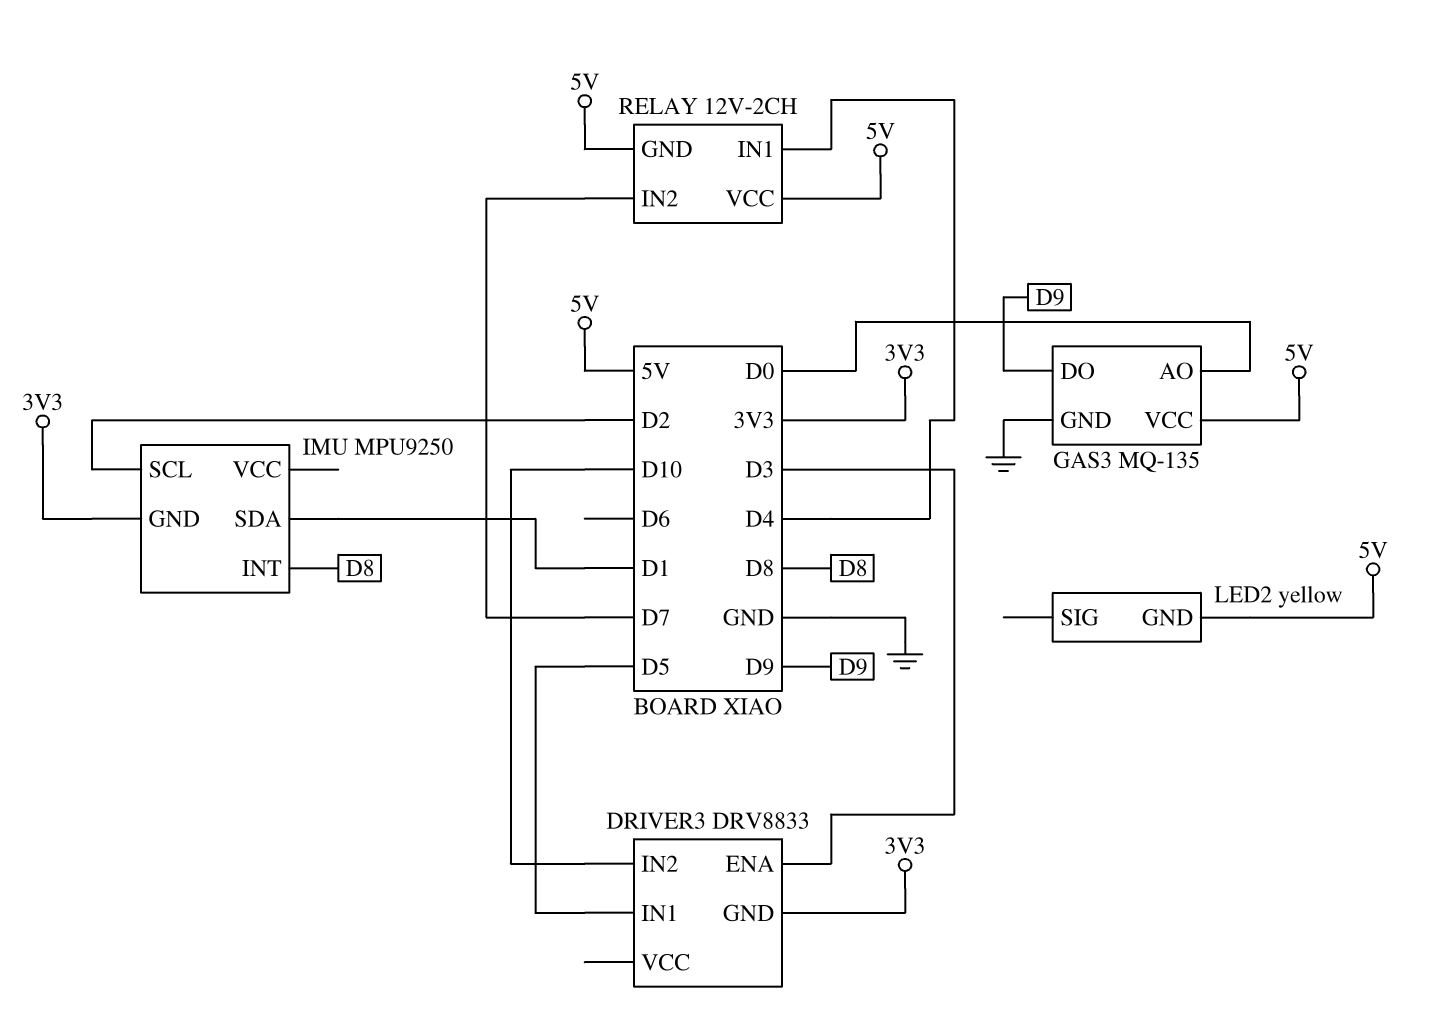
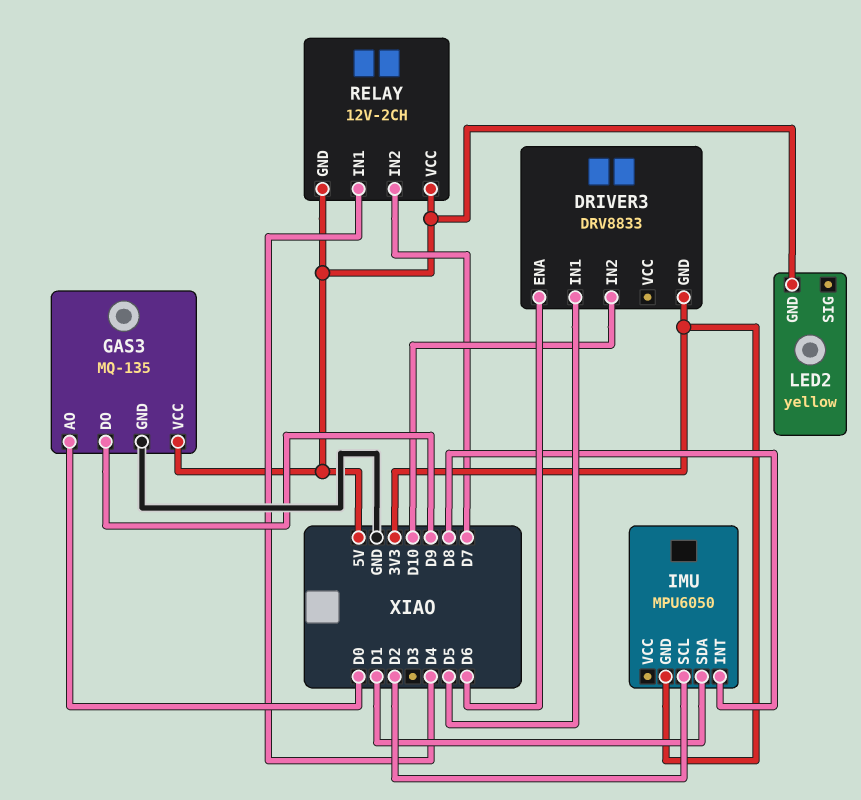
DRIVER3 pin ENA: D3 -> D6
IMU: MPU9250 -> MPU6050

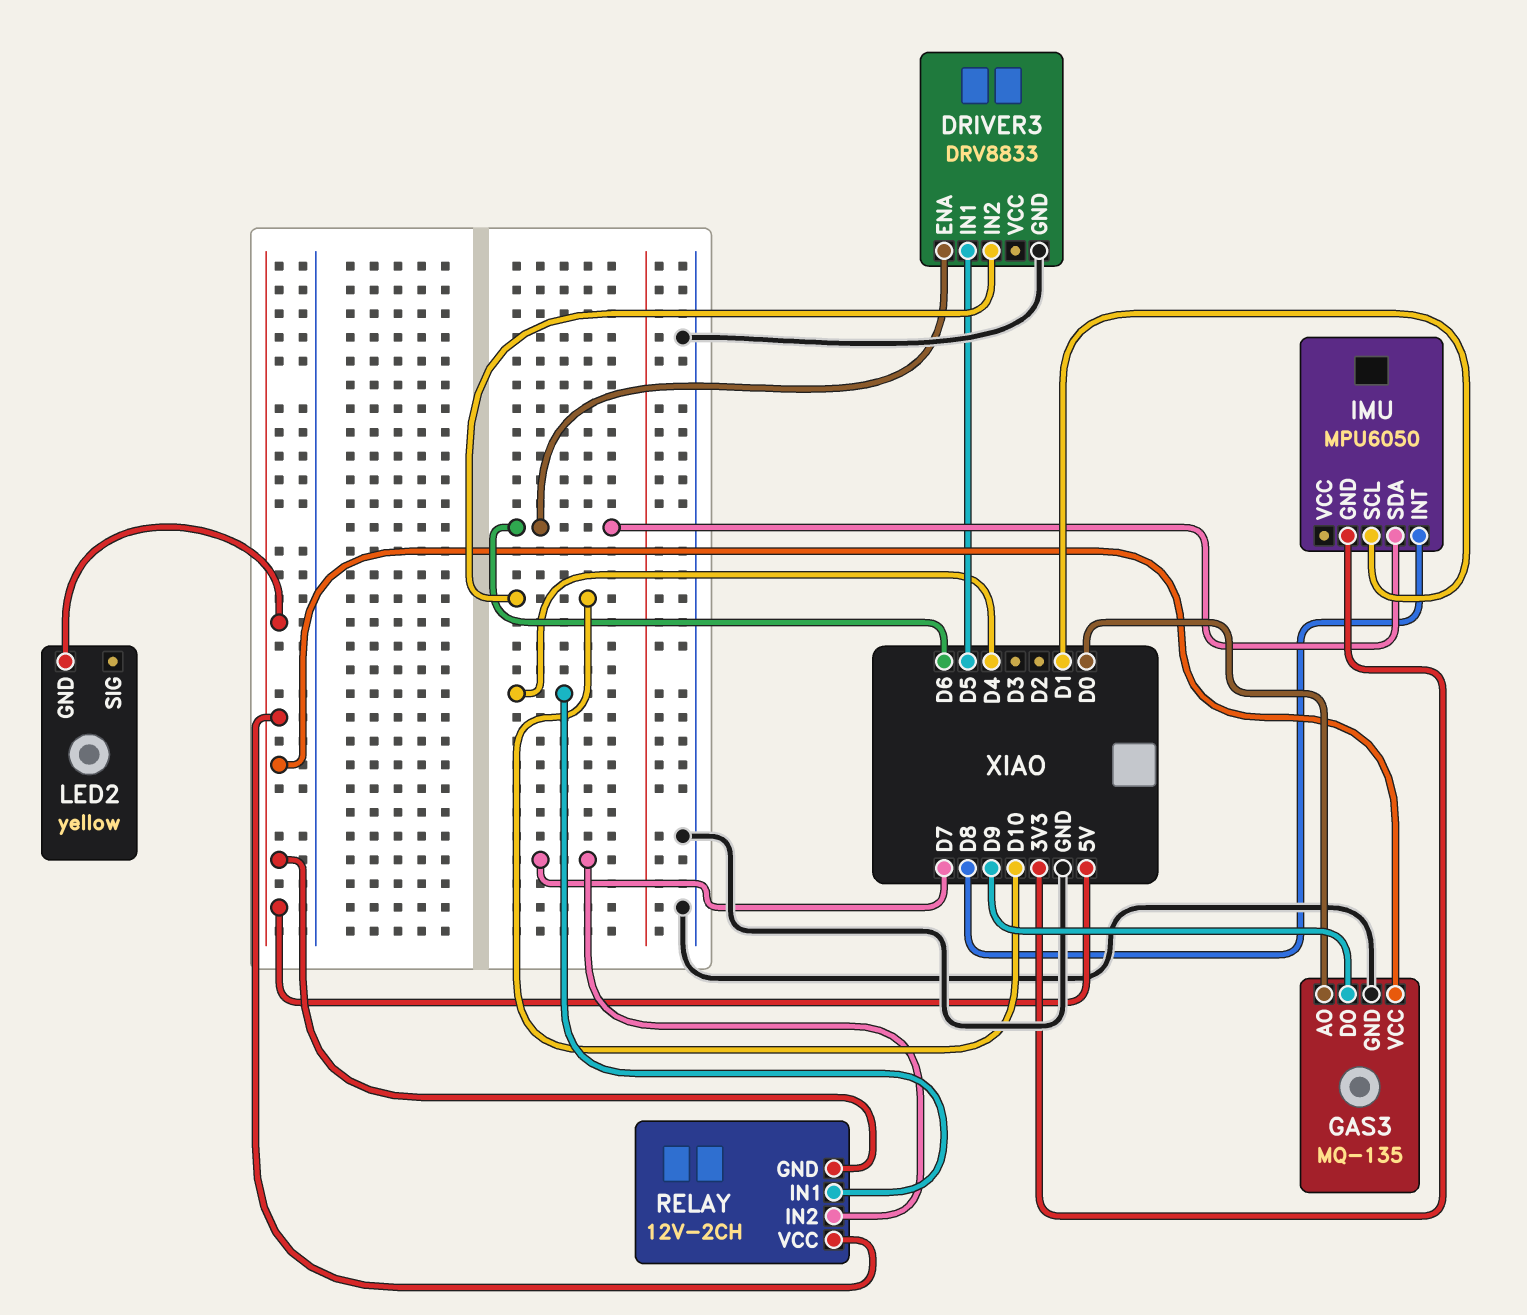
DRIVER3 pin GND: 3V3 -> GND
IMU pin SCL: D2 -> D1
IMU pin SDA: D1 -> D6

